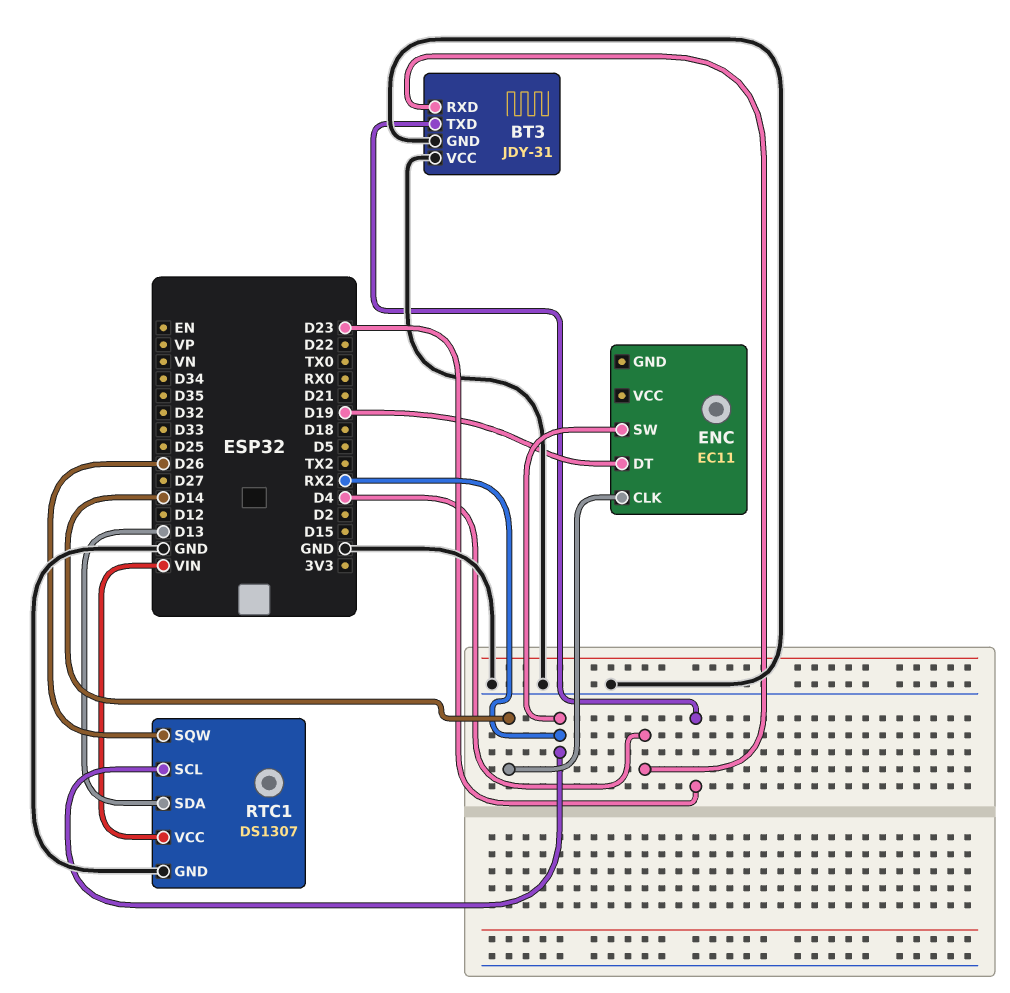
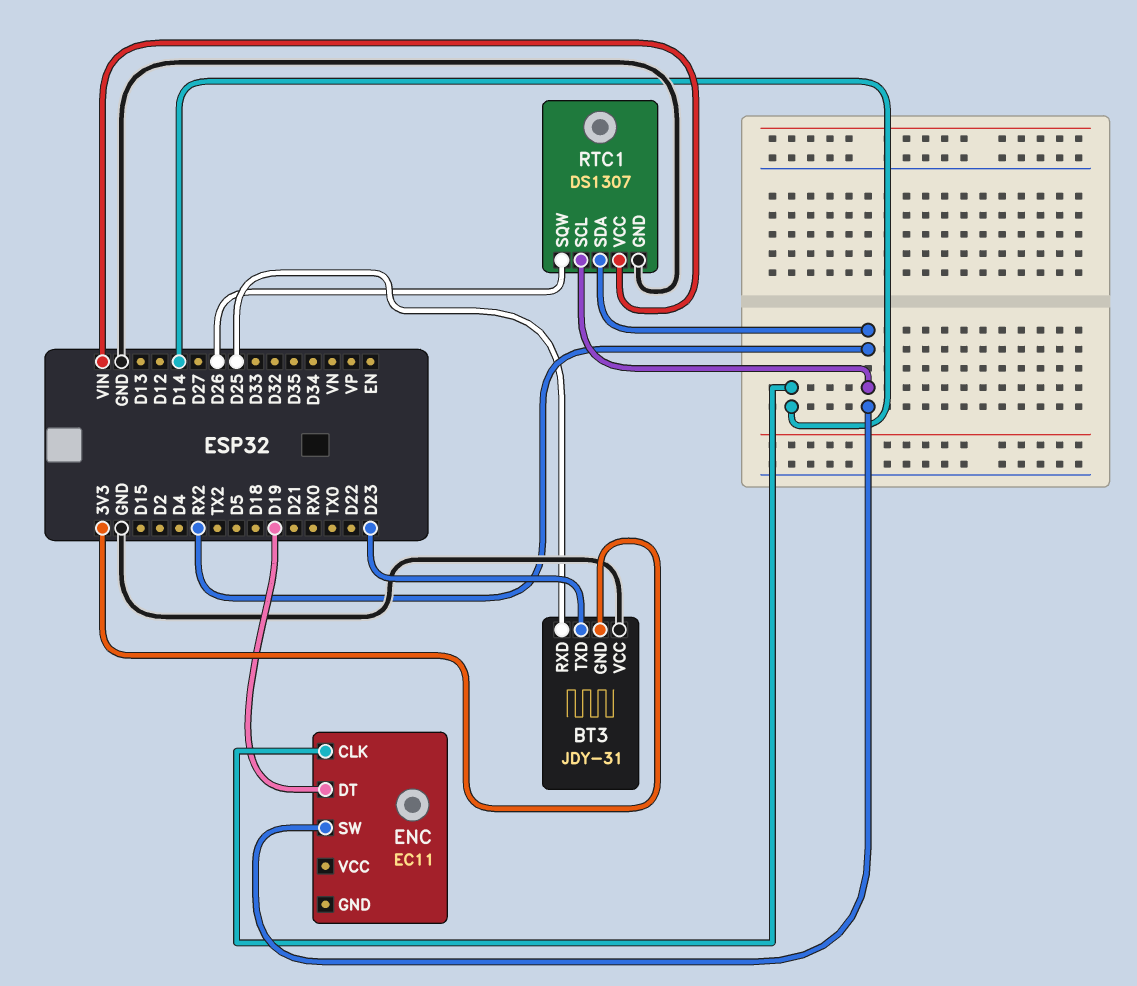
BT3 pin GND: GND -> 3V3
BT3 pin RXD: D4 -> D25
RTC1 pin SDA: D13 -> RX2

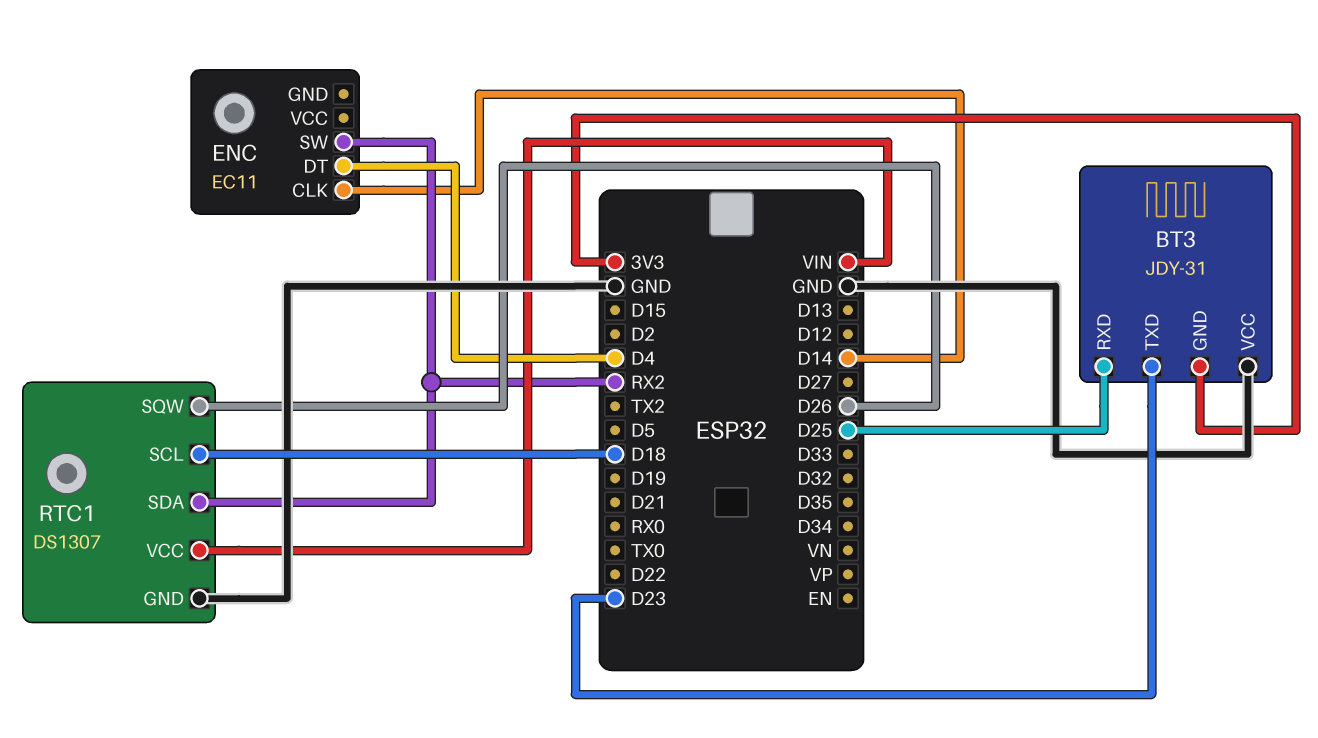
ENC pin DT: D19 -> D4
RTC1 pin SCL: RX2 -> D18

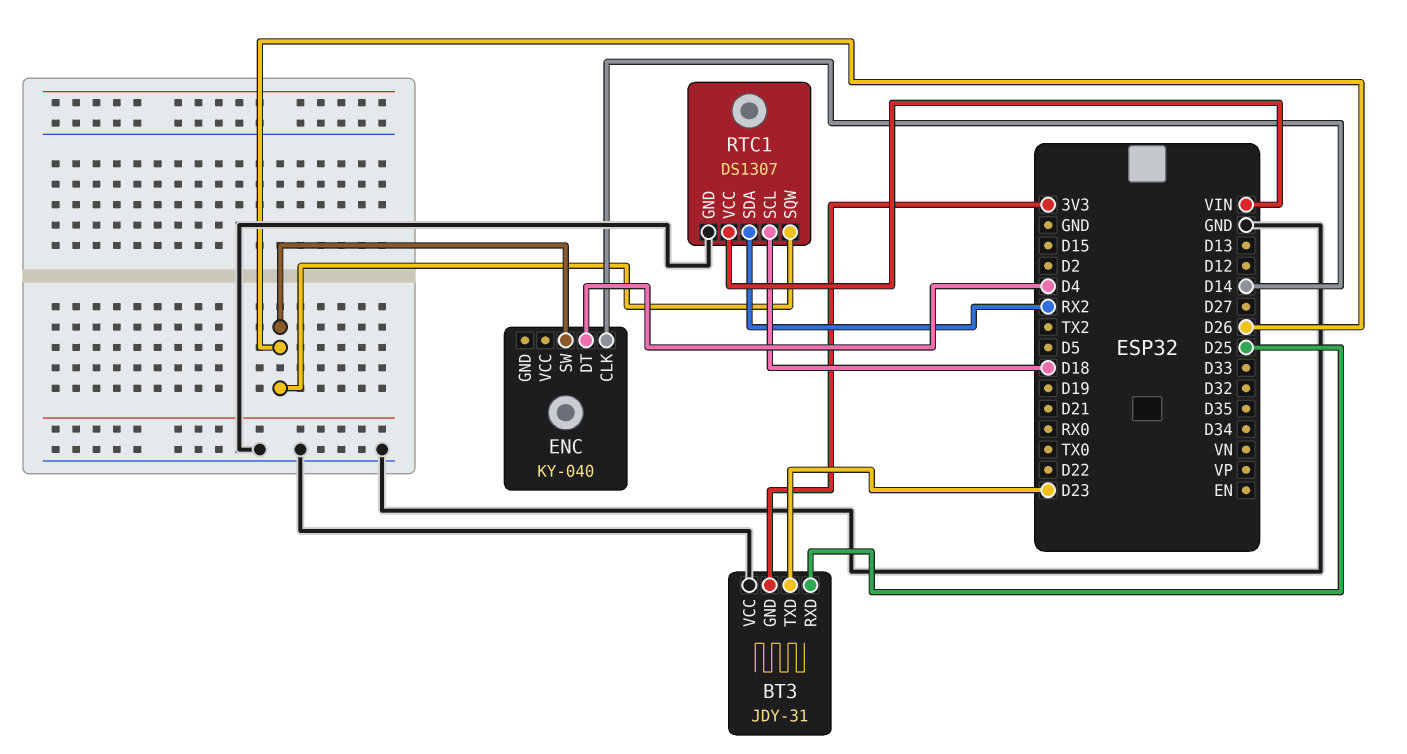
ENC: EC11 -> KY-040
ENC pin SW: RX2 -> D26

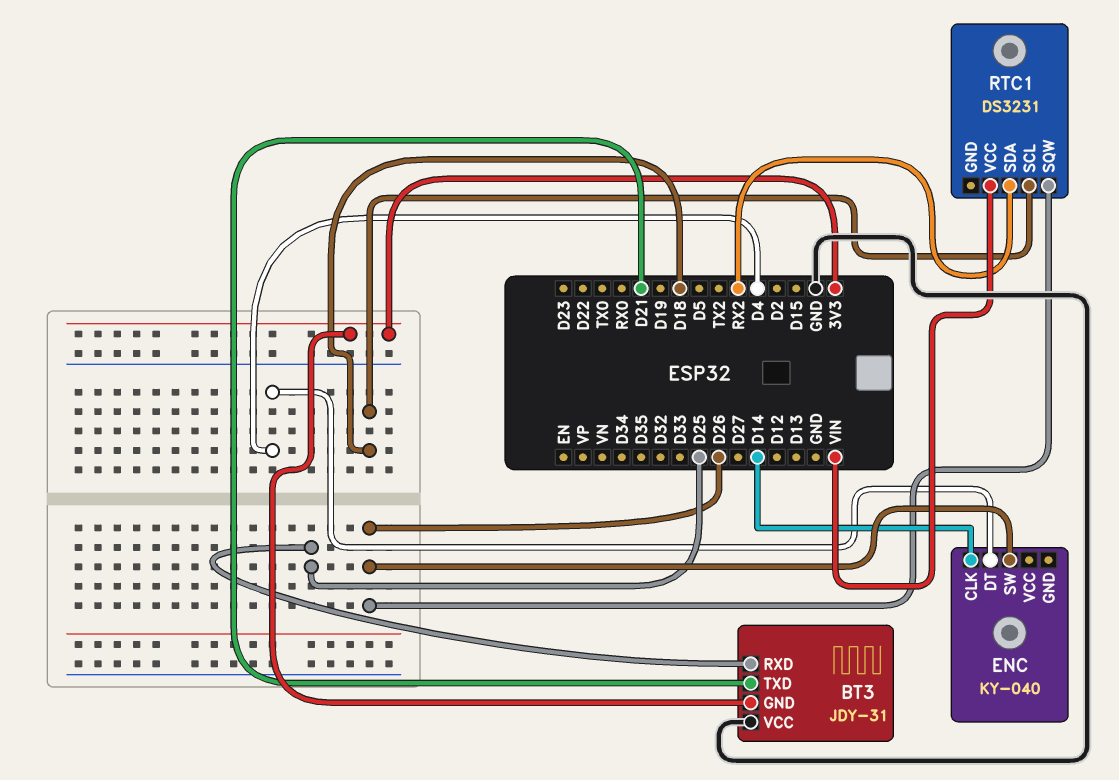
BT3 pin TXD: D23 -> D21
RTC1: DS1307 -> DS3231
RTC1 pin GND: GND -> none

